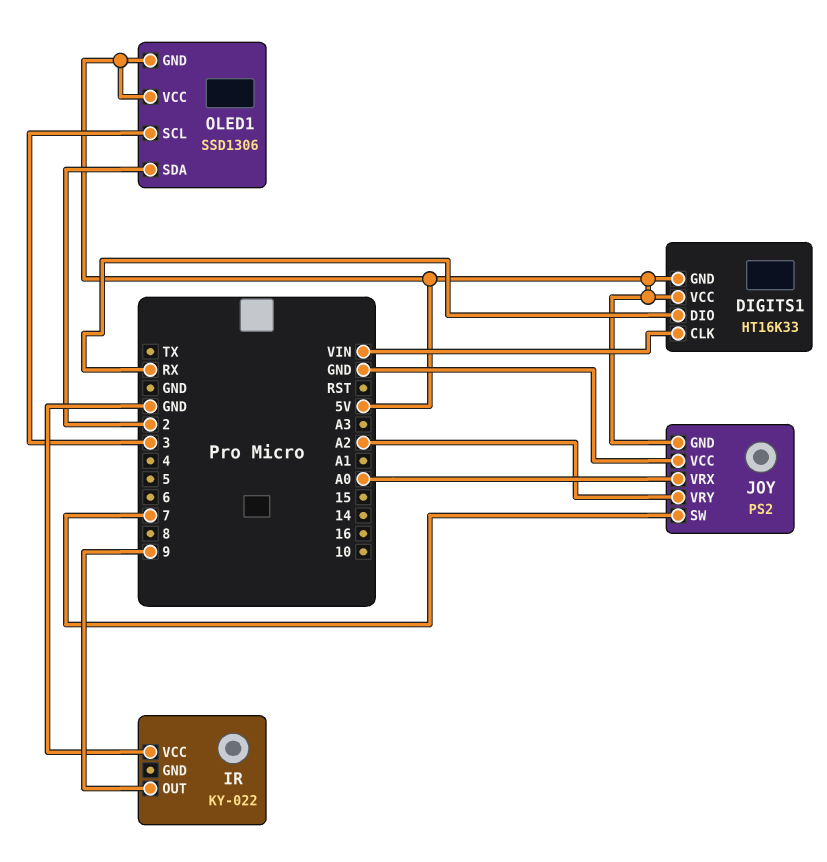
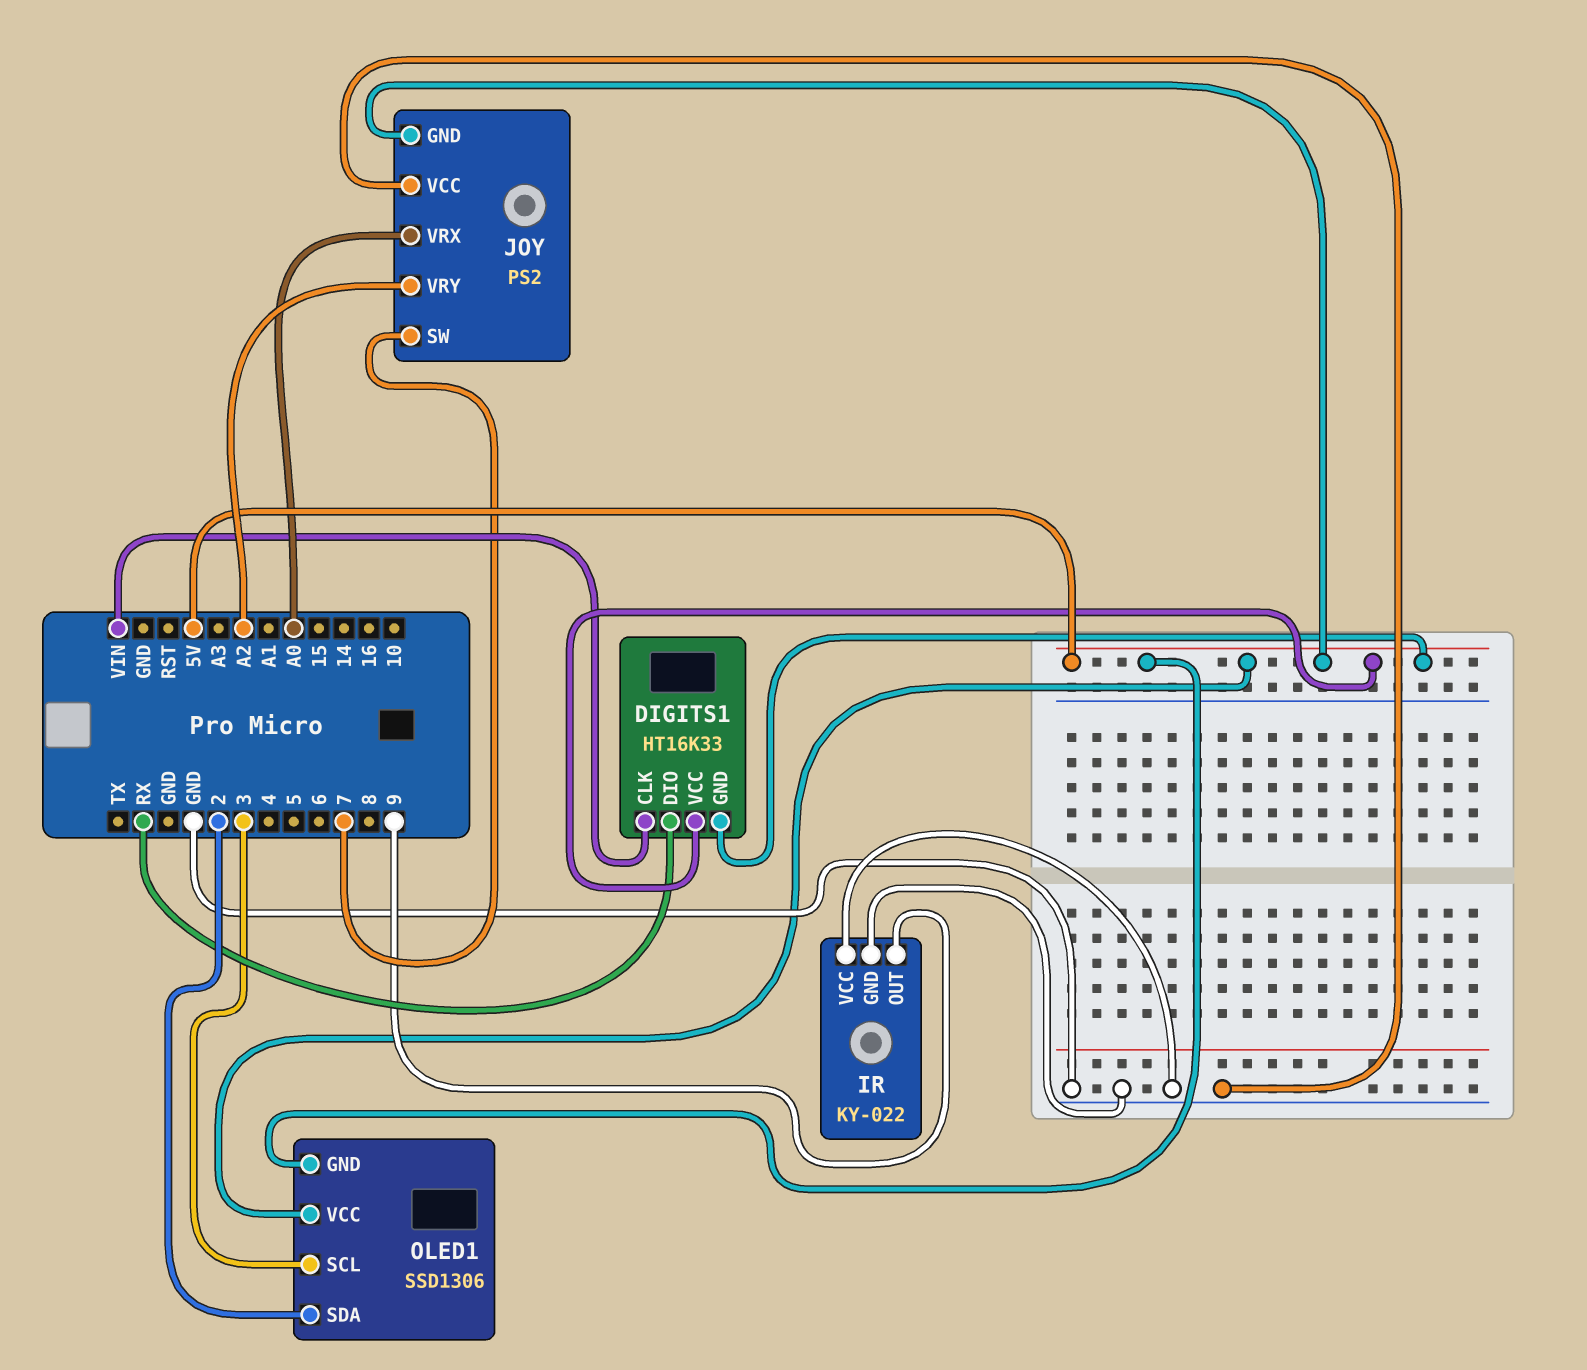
IR pin GND: none -> GND

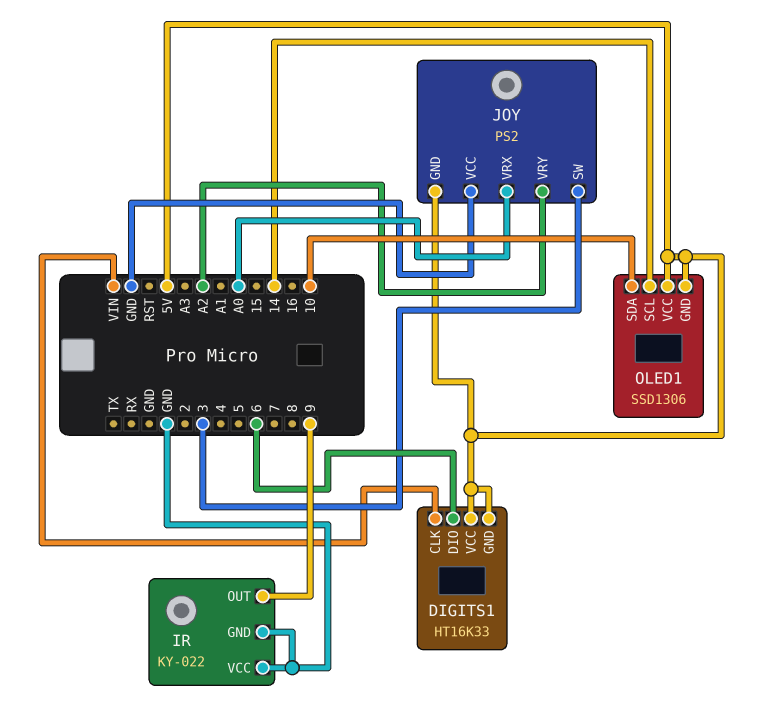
DIGITS1 pin DIO: RX -> 6
JOY pin SW: 7 -> 3
OLED1 pin SCL: 3 -> 14
OLED1 pin SDA: 2 -> 10

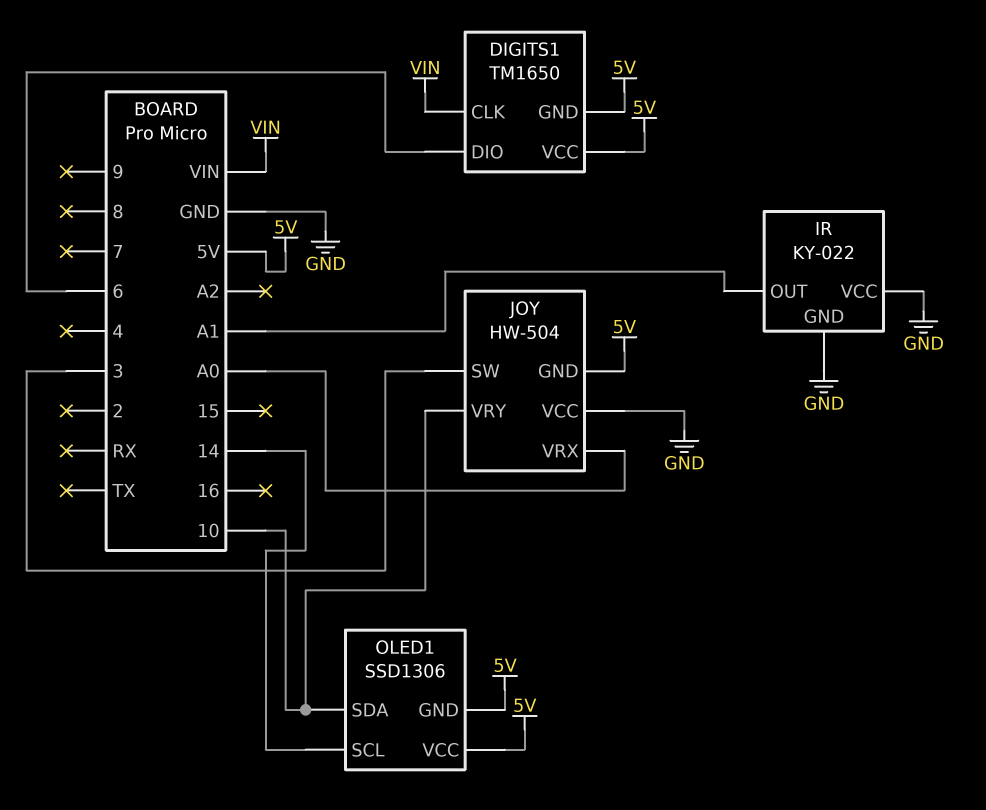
DIGITS1: HT16K33 -> TM1650
IR pin OUT: 9 -> A1
JOY: PS2 -> HW-504
JOY pin VRY: A2 -> 10

